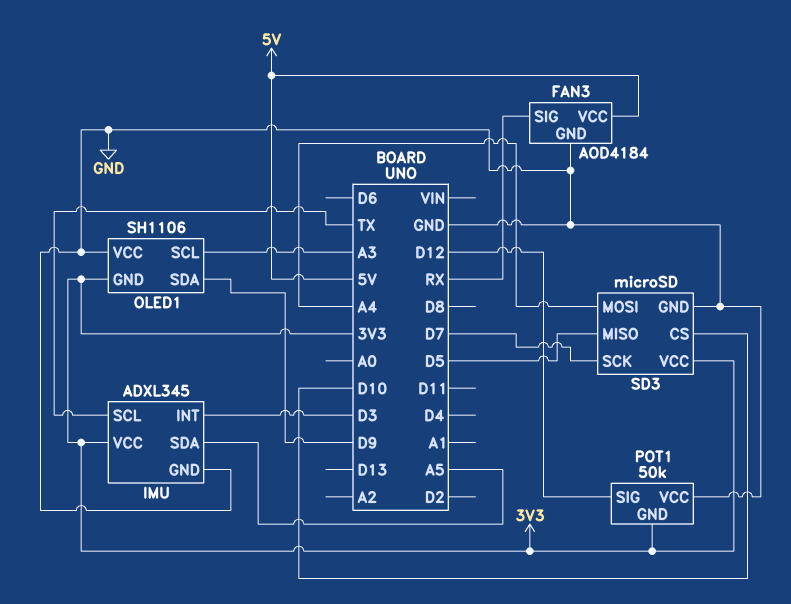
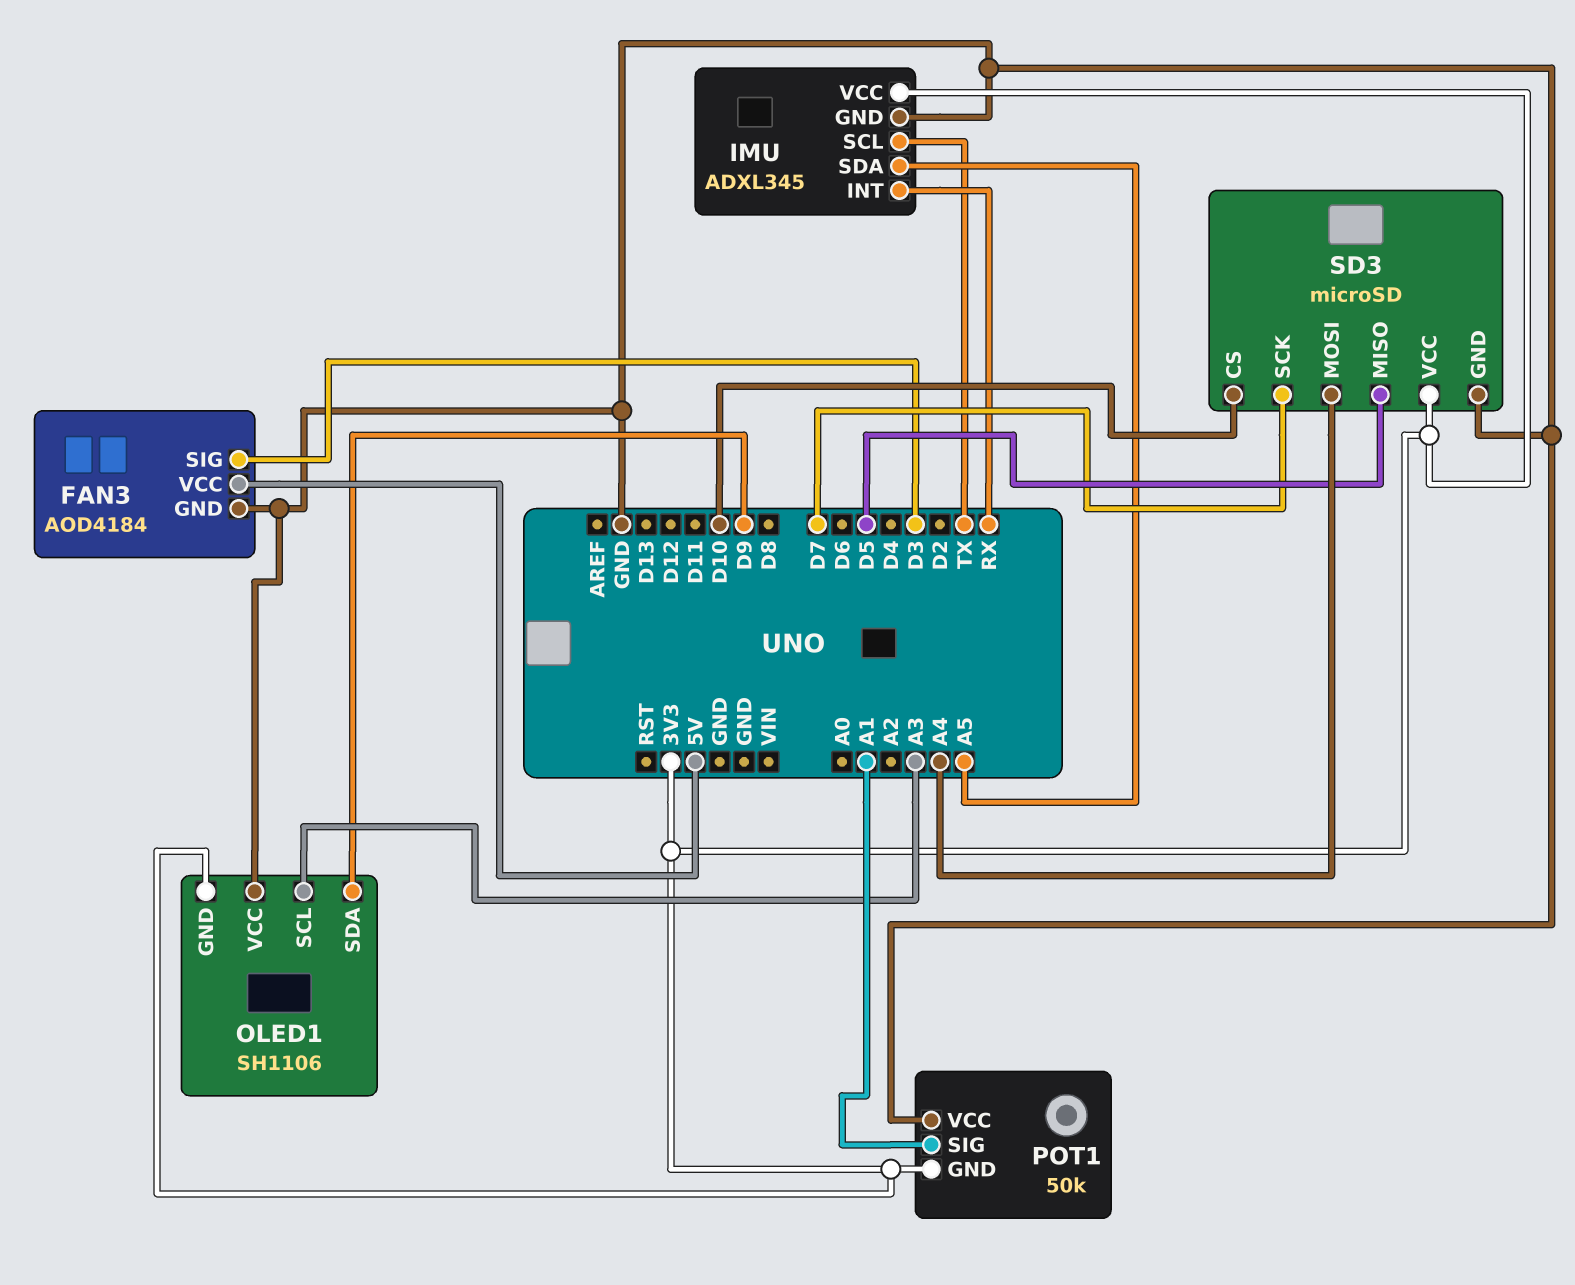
FAN3 pin SIG: RX -> D3
IMU pin INT: D3 -> RX
POT1 pin SIG: D12 -> A1

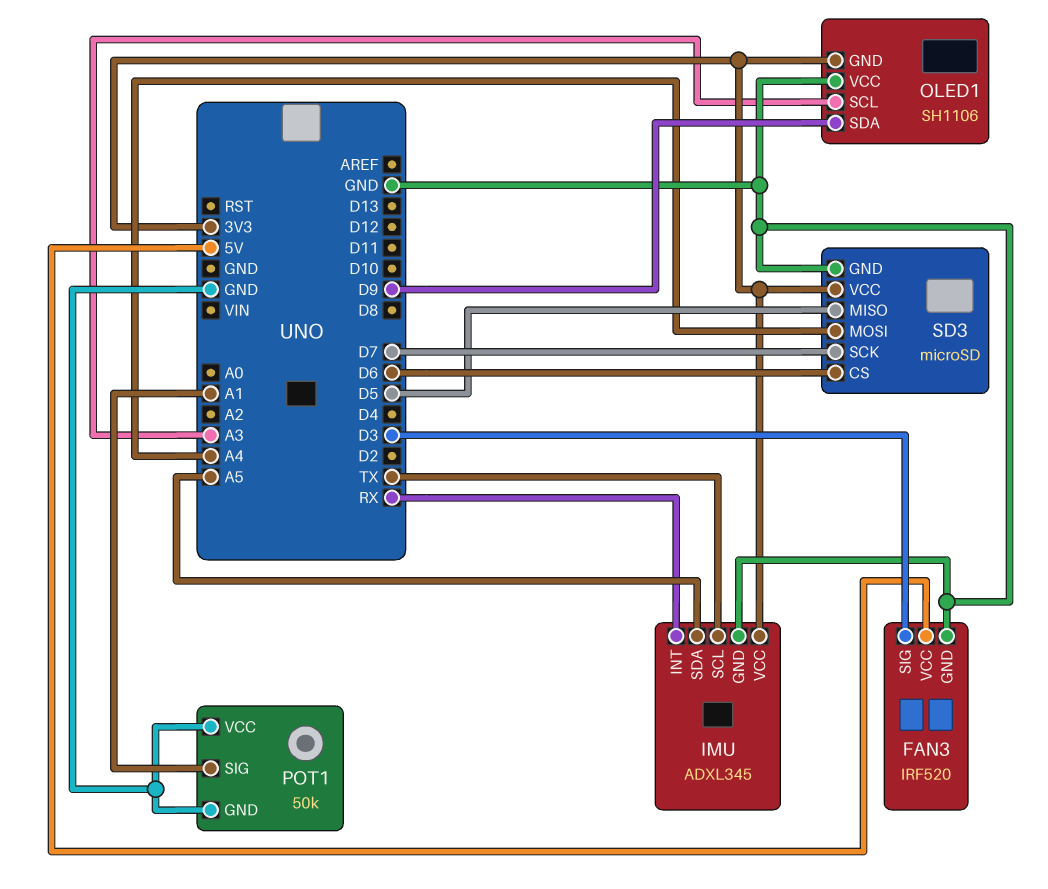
FAN3: AOD4184 -> IRF520
POT1 pin GND: 3V3 -> GND
SD3 pin CS: D10 -> D6

